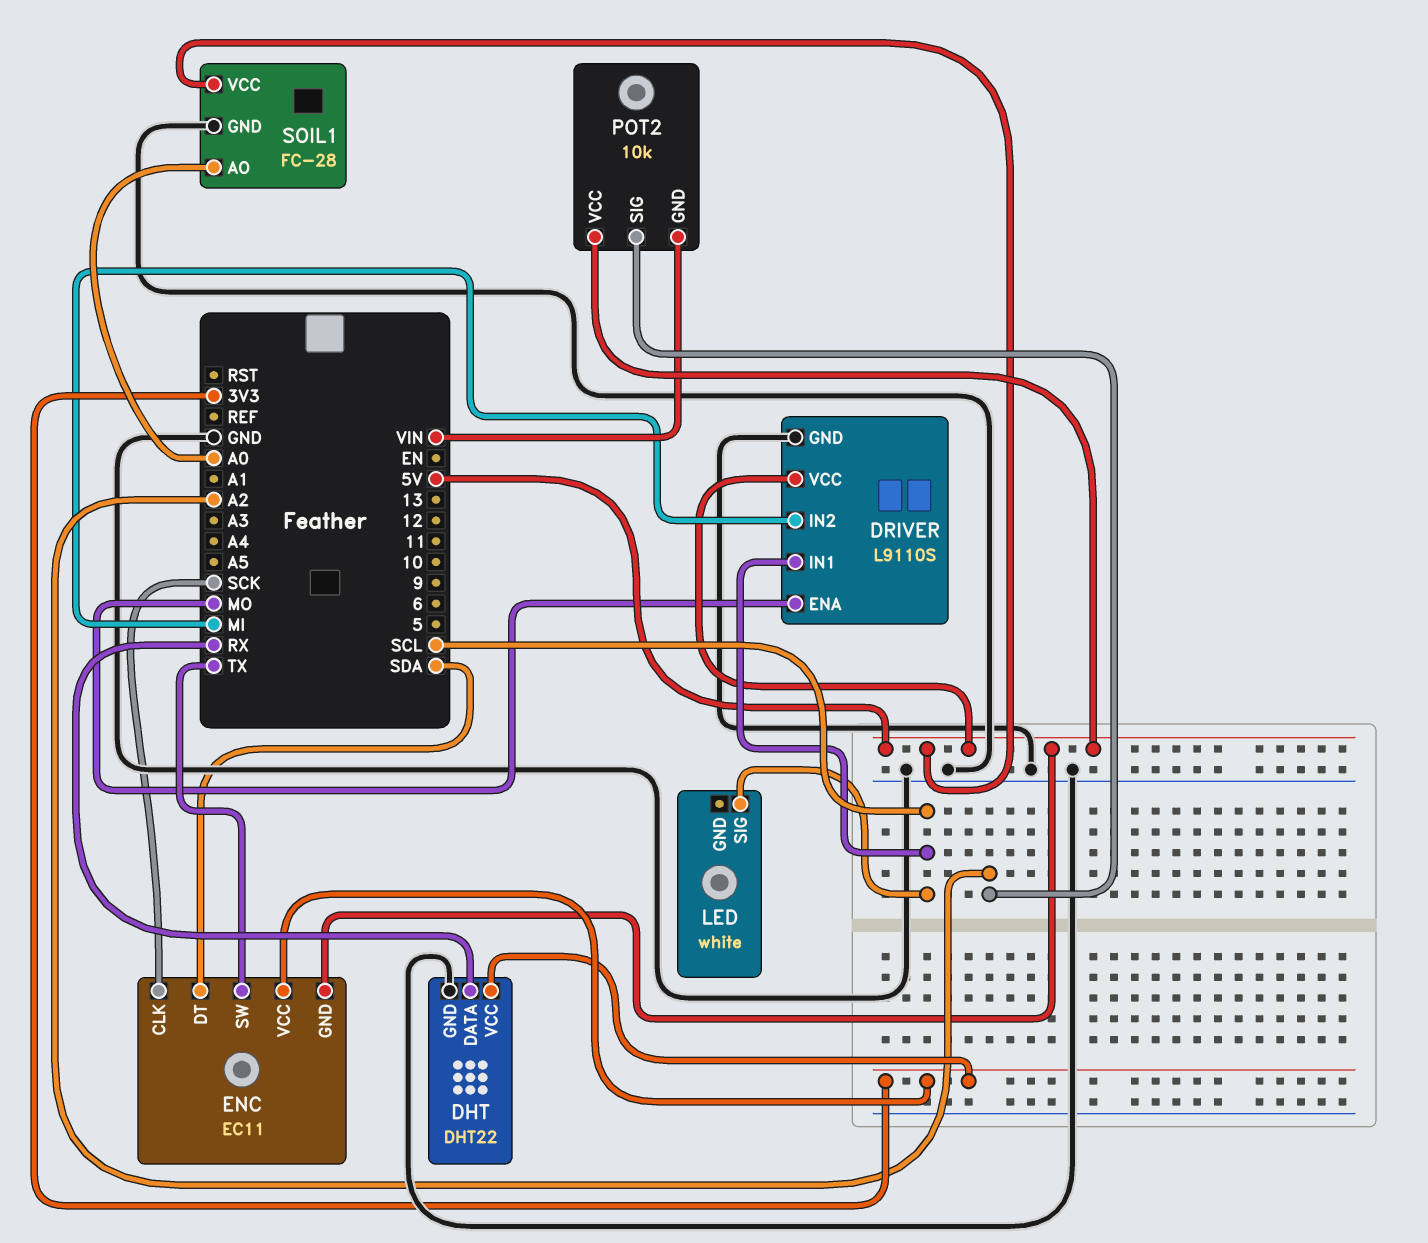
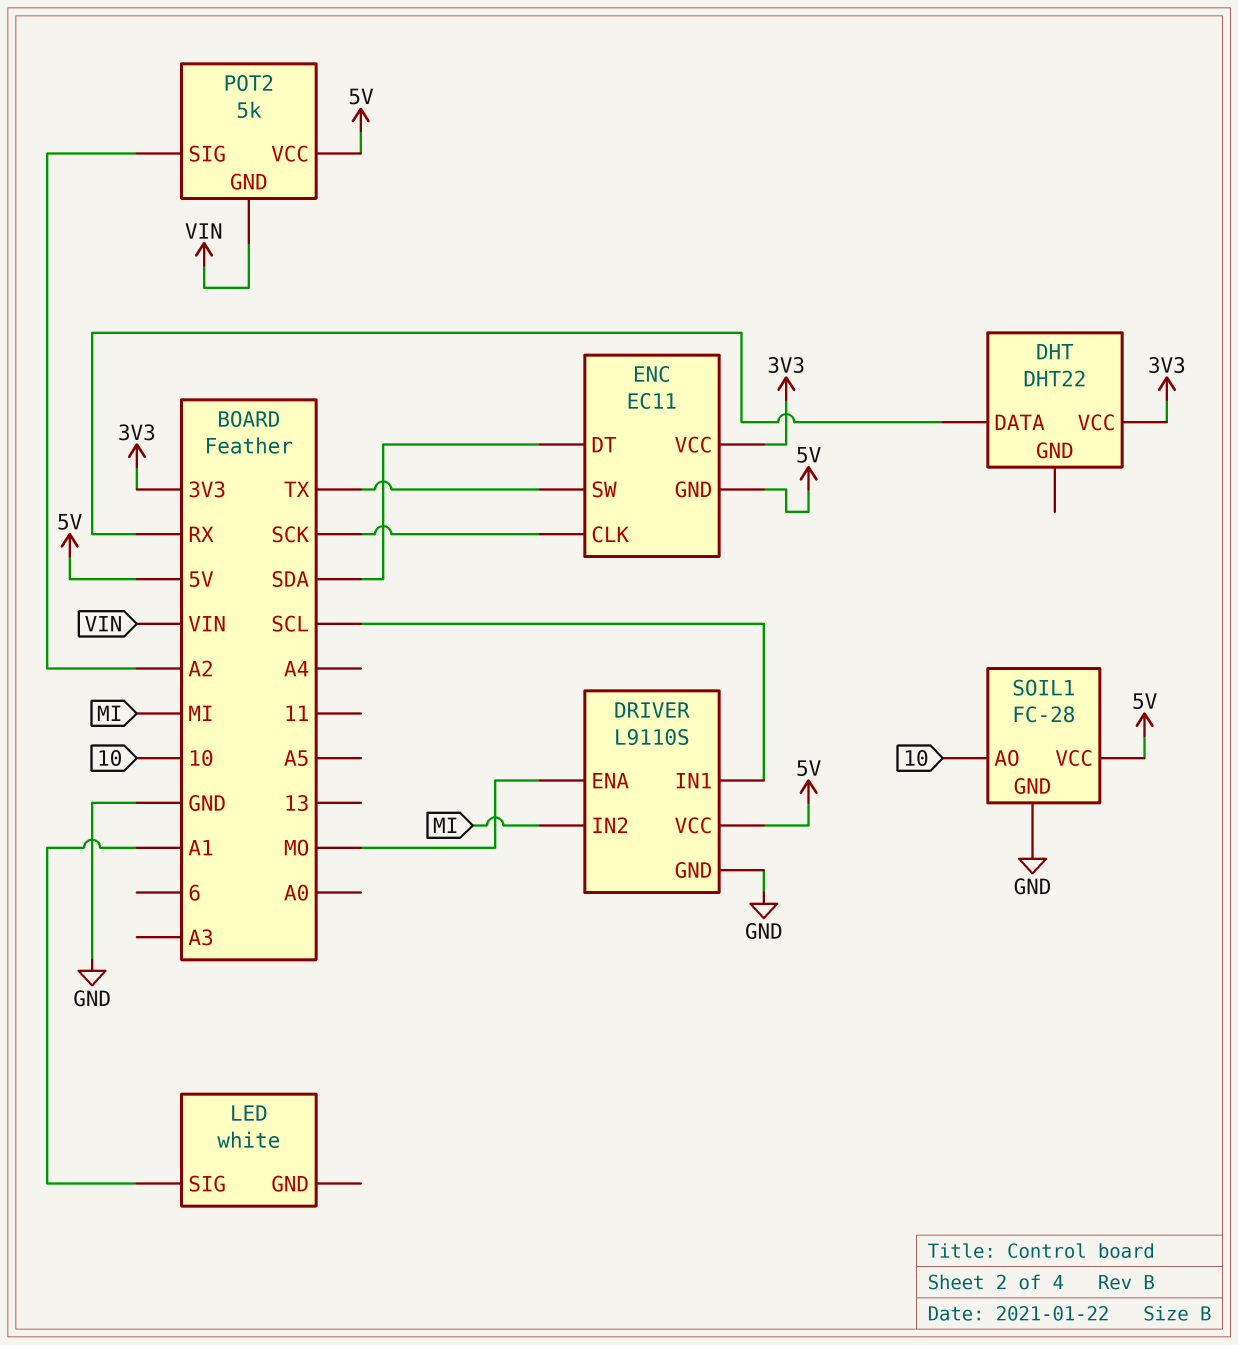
DHT pin GND: GND -> none
LED pin SIG: SCL -> A1
POT2: 10k -> 5k
SOIL1 pin AO: A0 -> 10

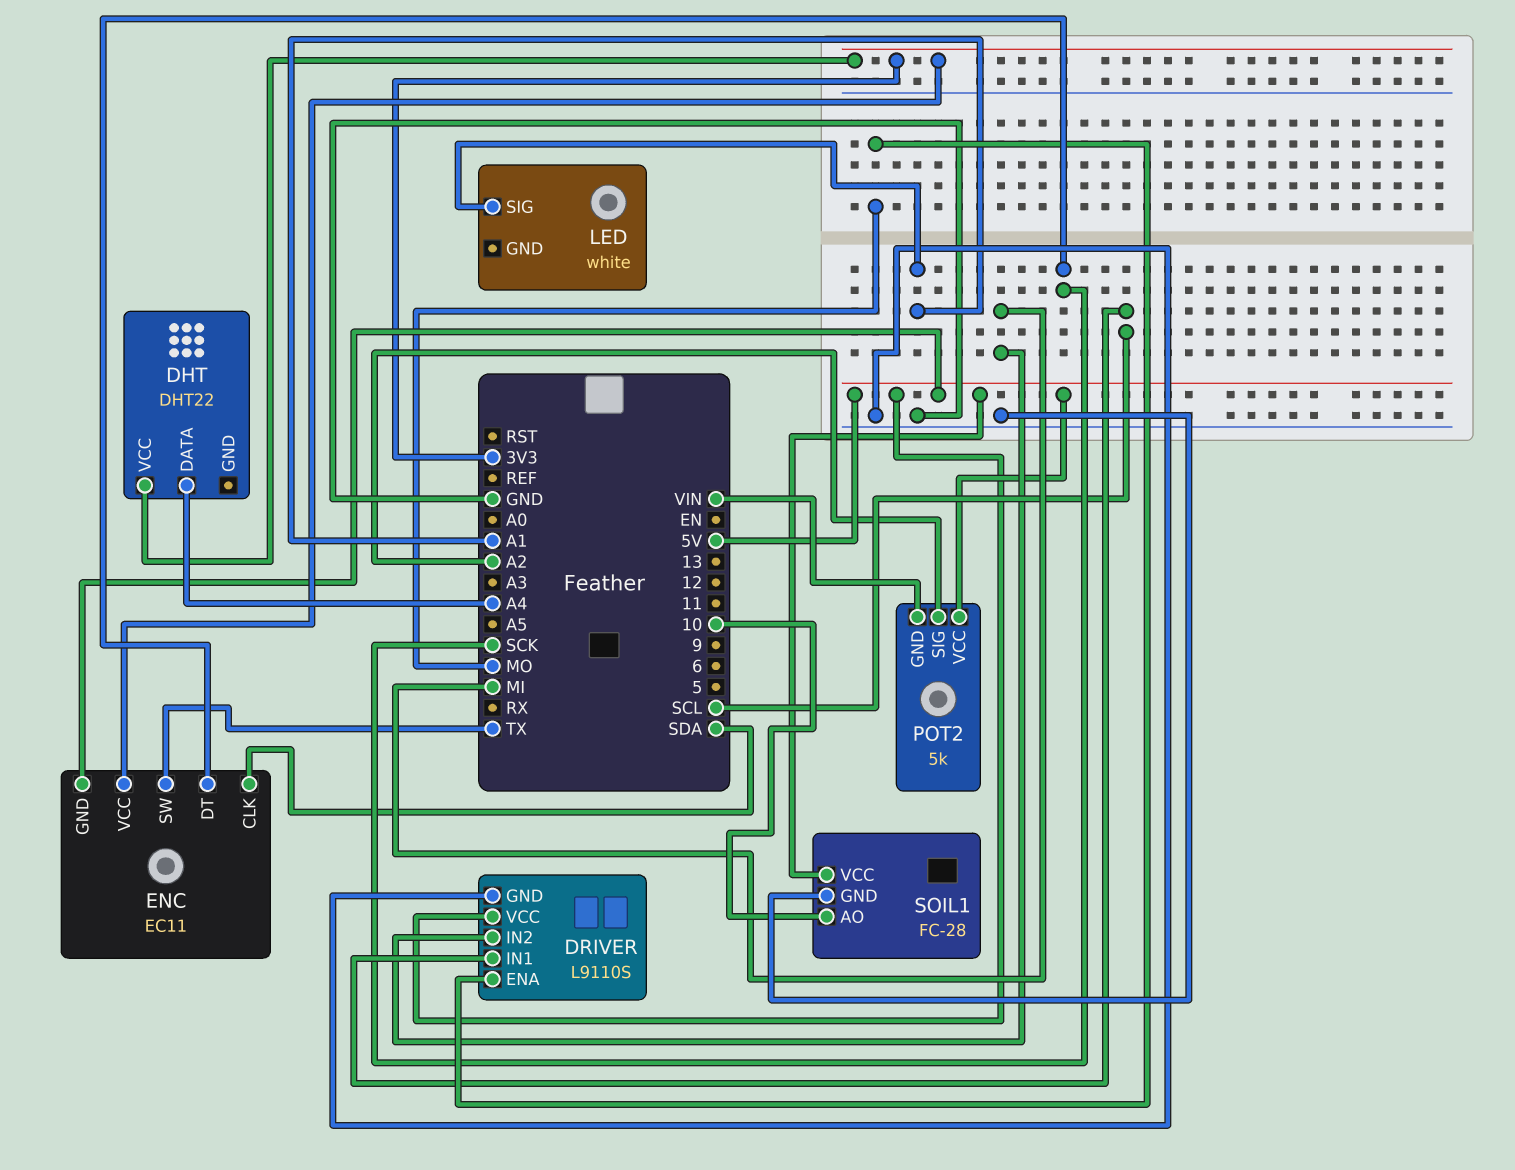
DHT pin DATA: RX -> A4
ENC pin CLK: SCK -> SDA
ENC pin DT: SDA -> SCK

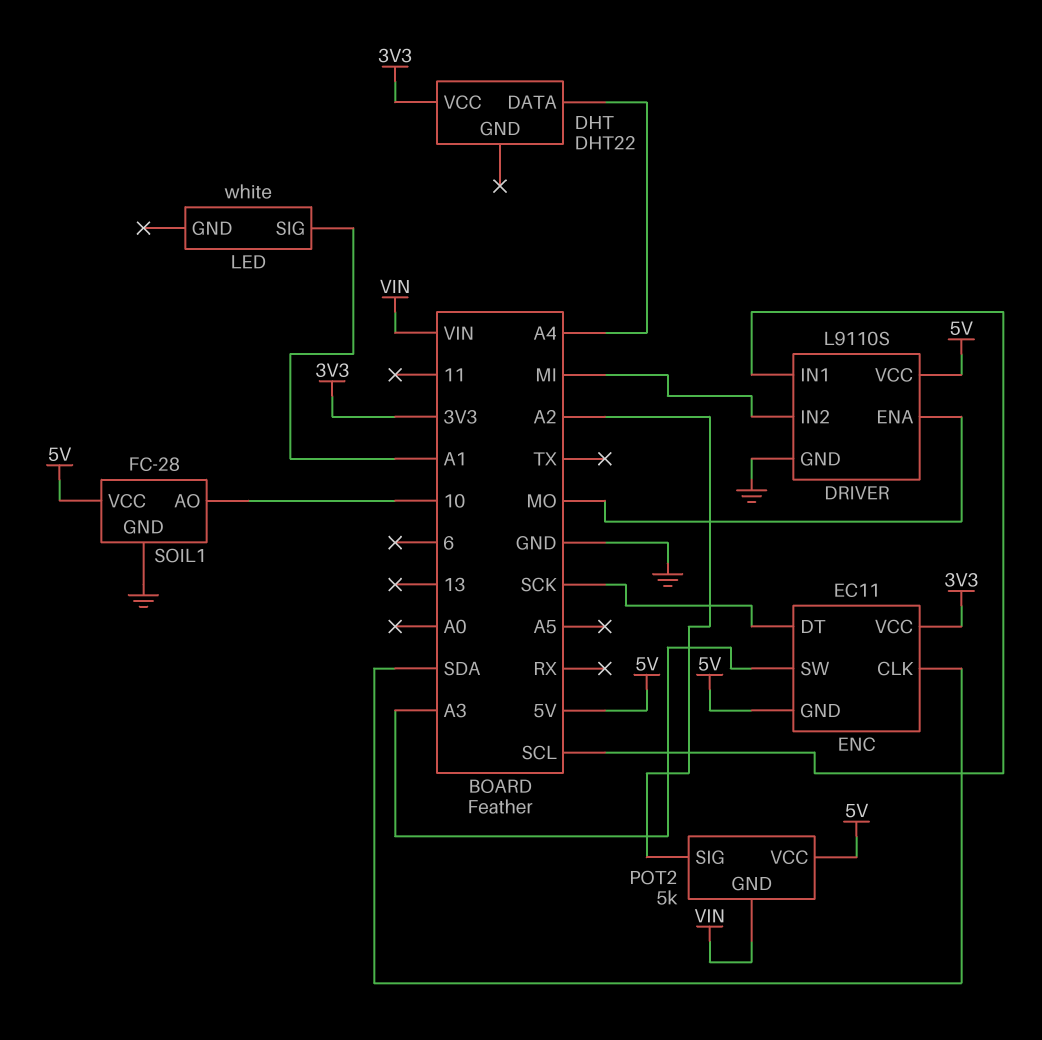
ENC pin SW: TX -> A3

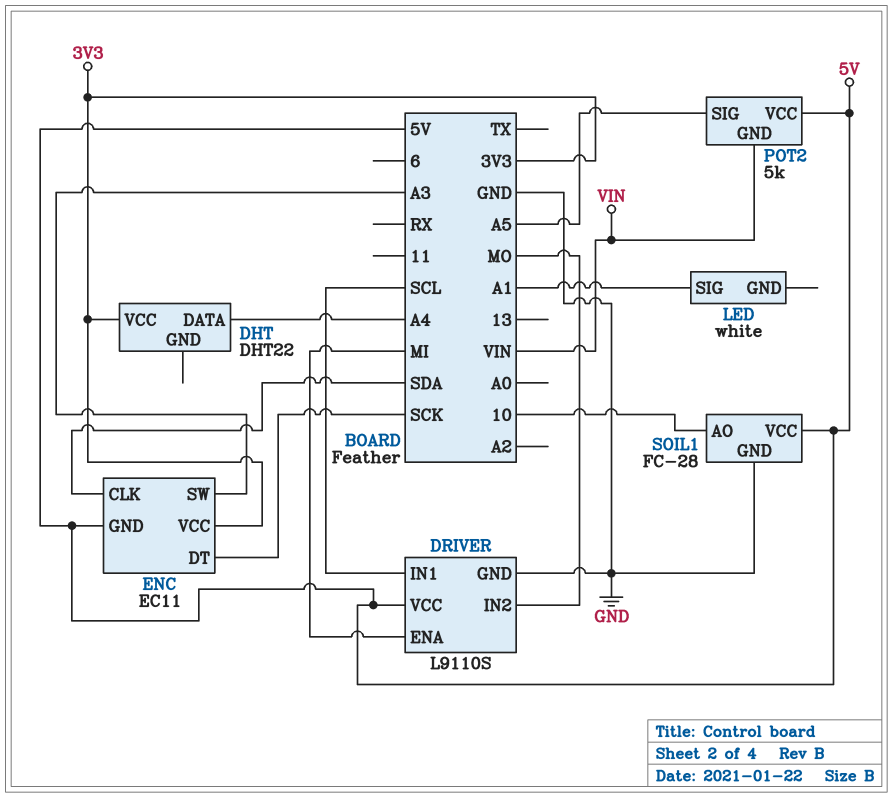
DRIVER pin ENA: MO -> MI
DRIVER pin IN2: MI -> MO
POT2 pin SIG: A2 -> A5

